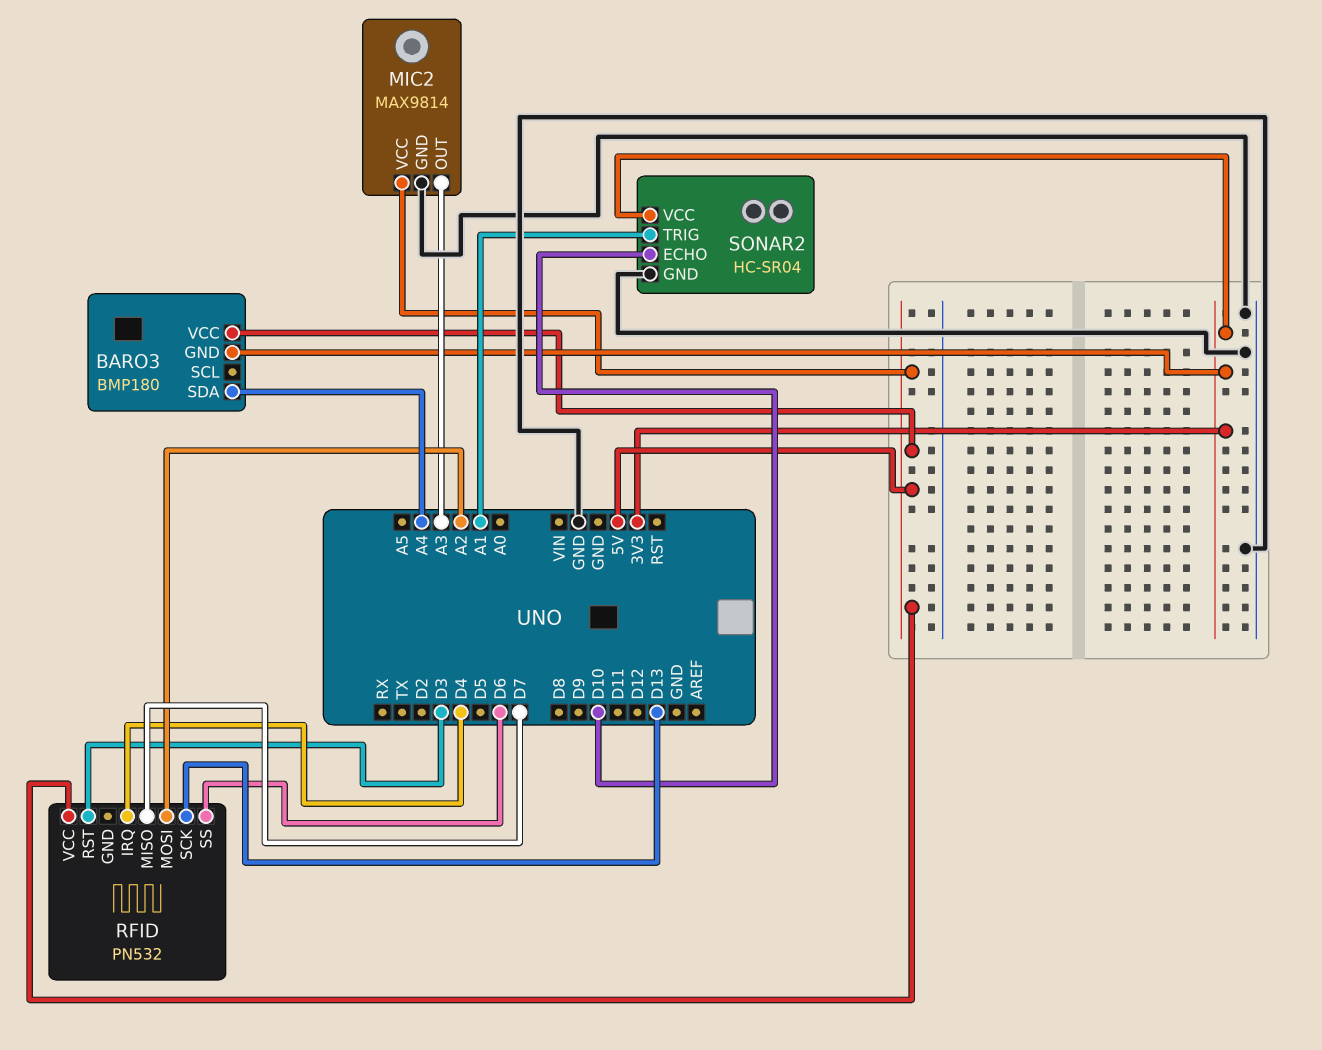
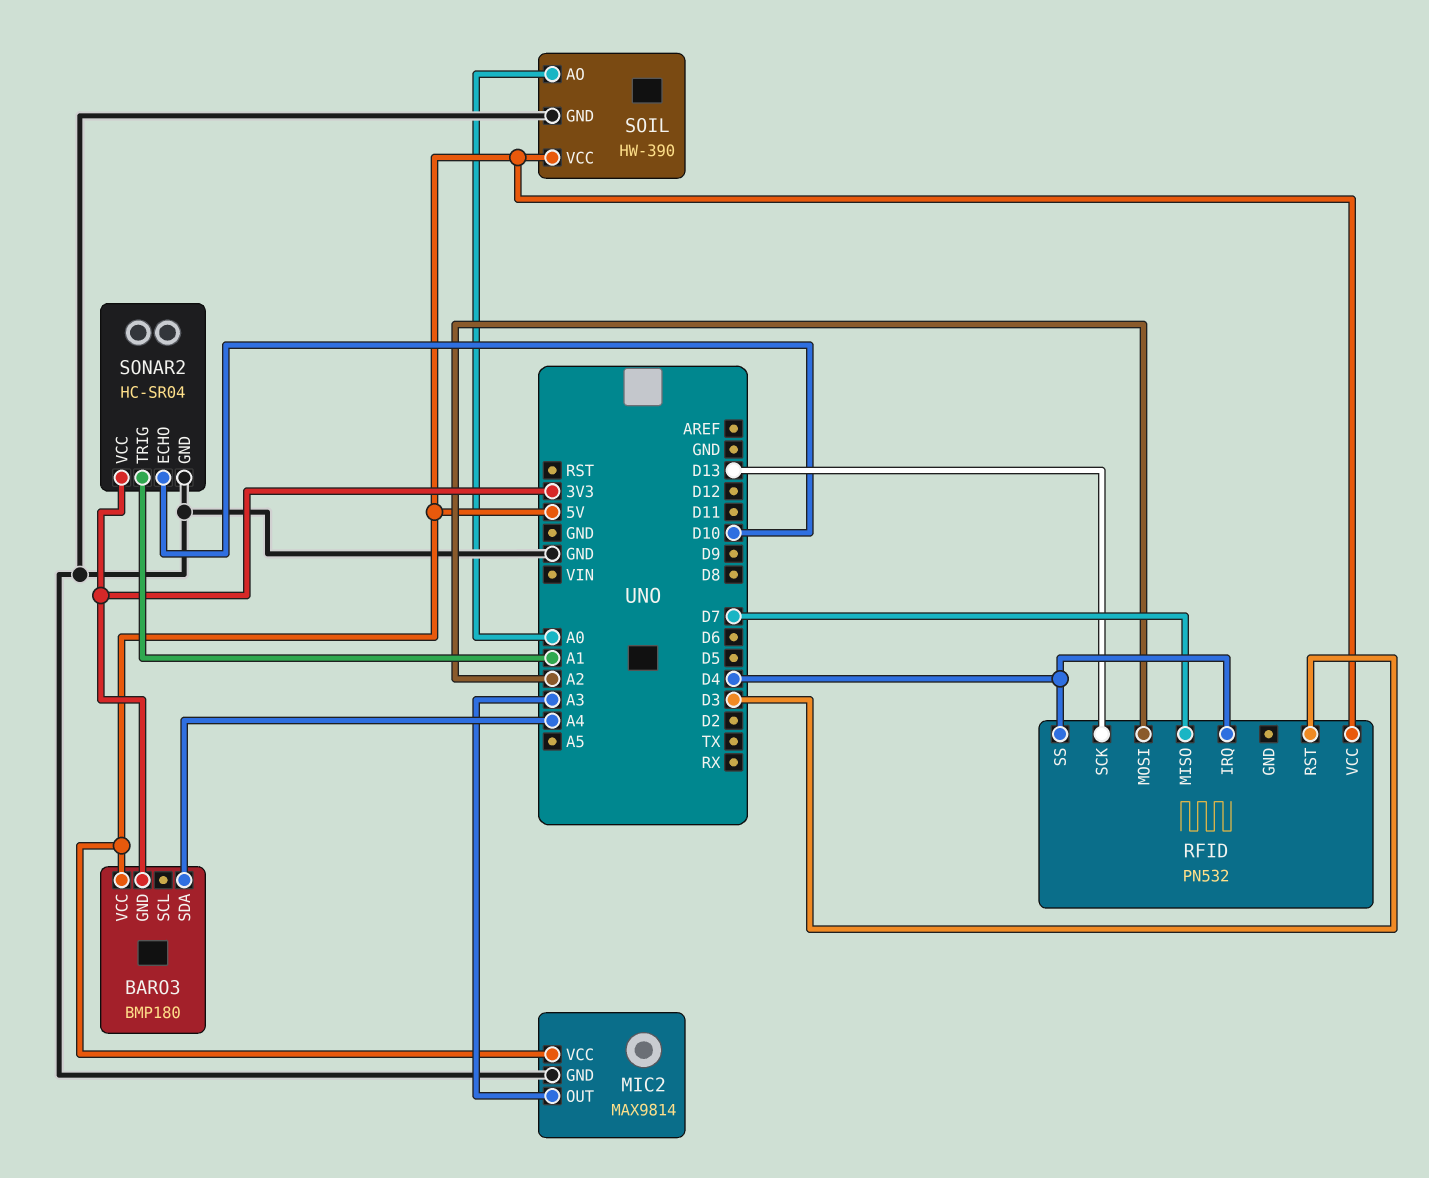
RFID pin SS: D6 -> D4
SOIL: none -> HW-390
SOIL pin AO: none -> A0
SOIL pin GND: none -> GND
SOIL pin VCC: none -> 5V

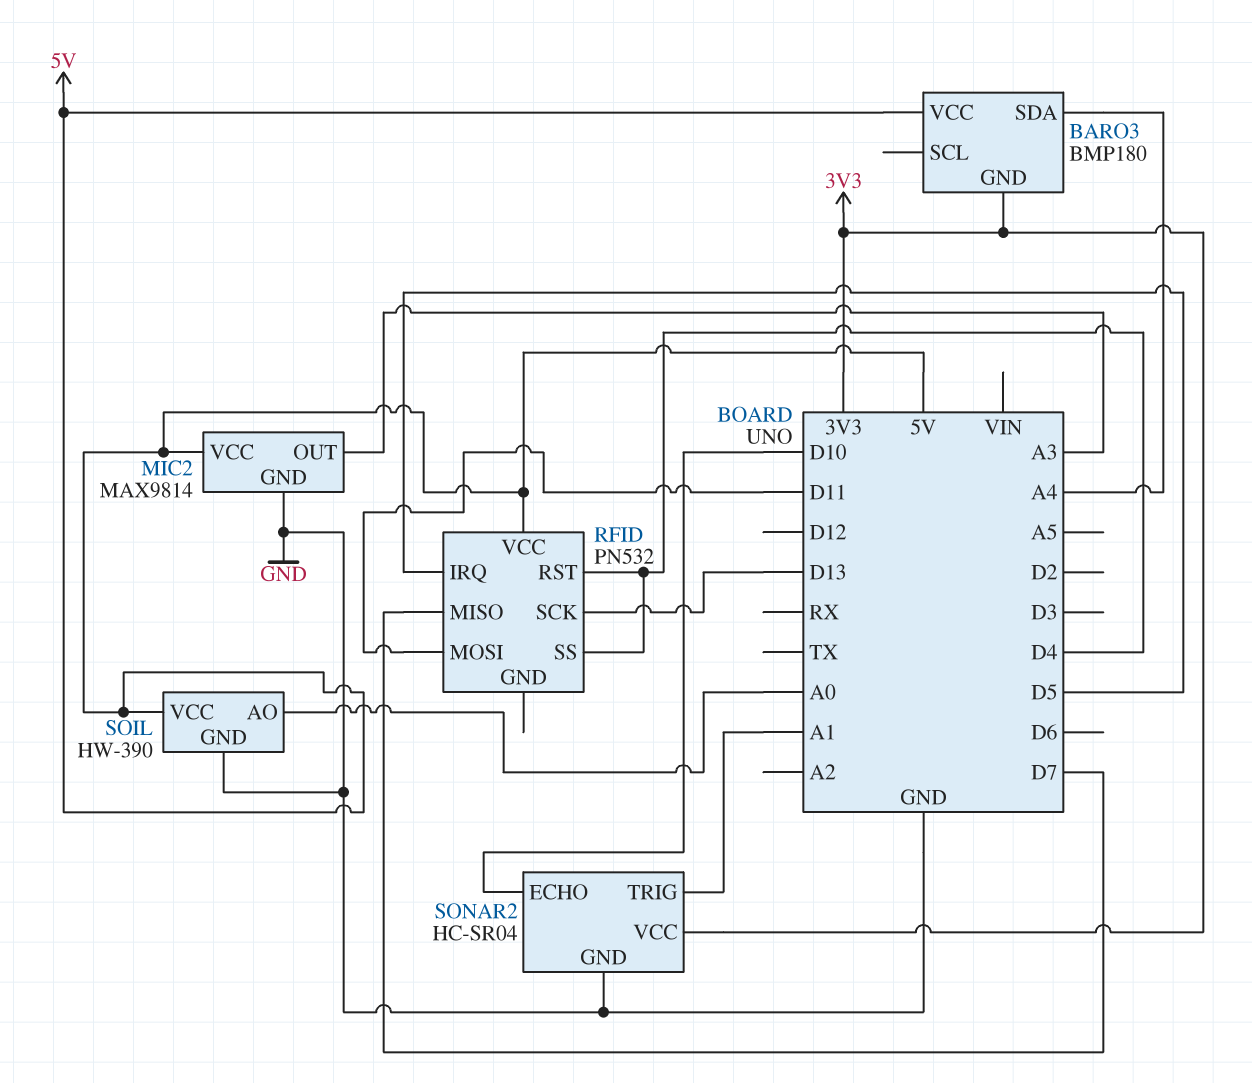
RFID pin IRQ: D4 -> D5
RFID pin MOSI: A2 -> D11
RFID pin RST: D3 -> D4

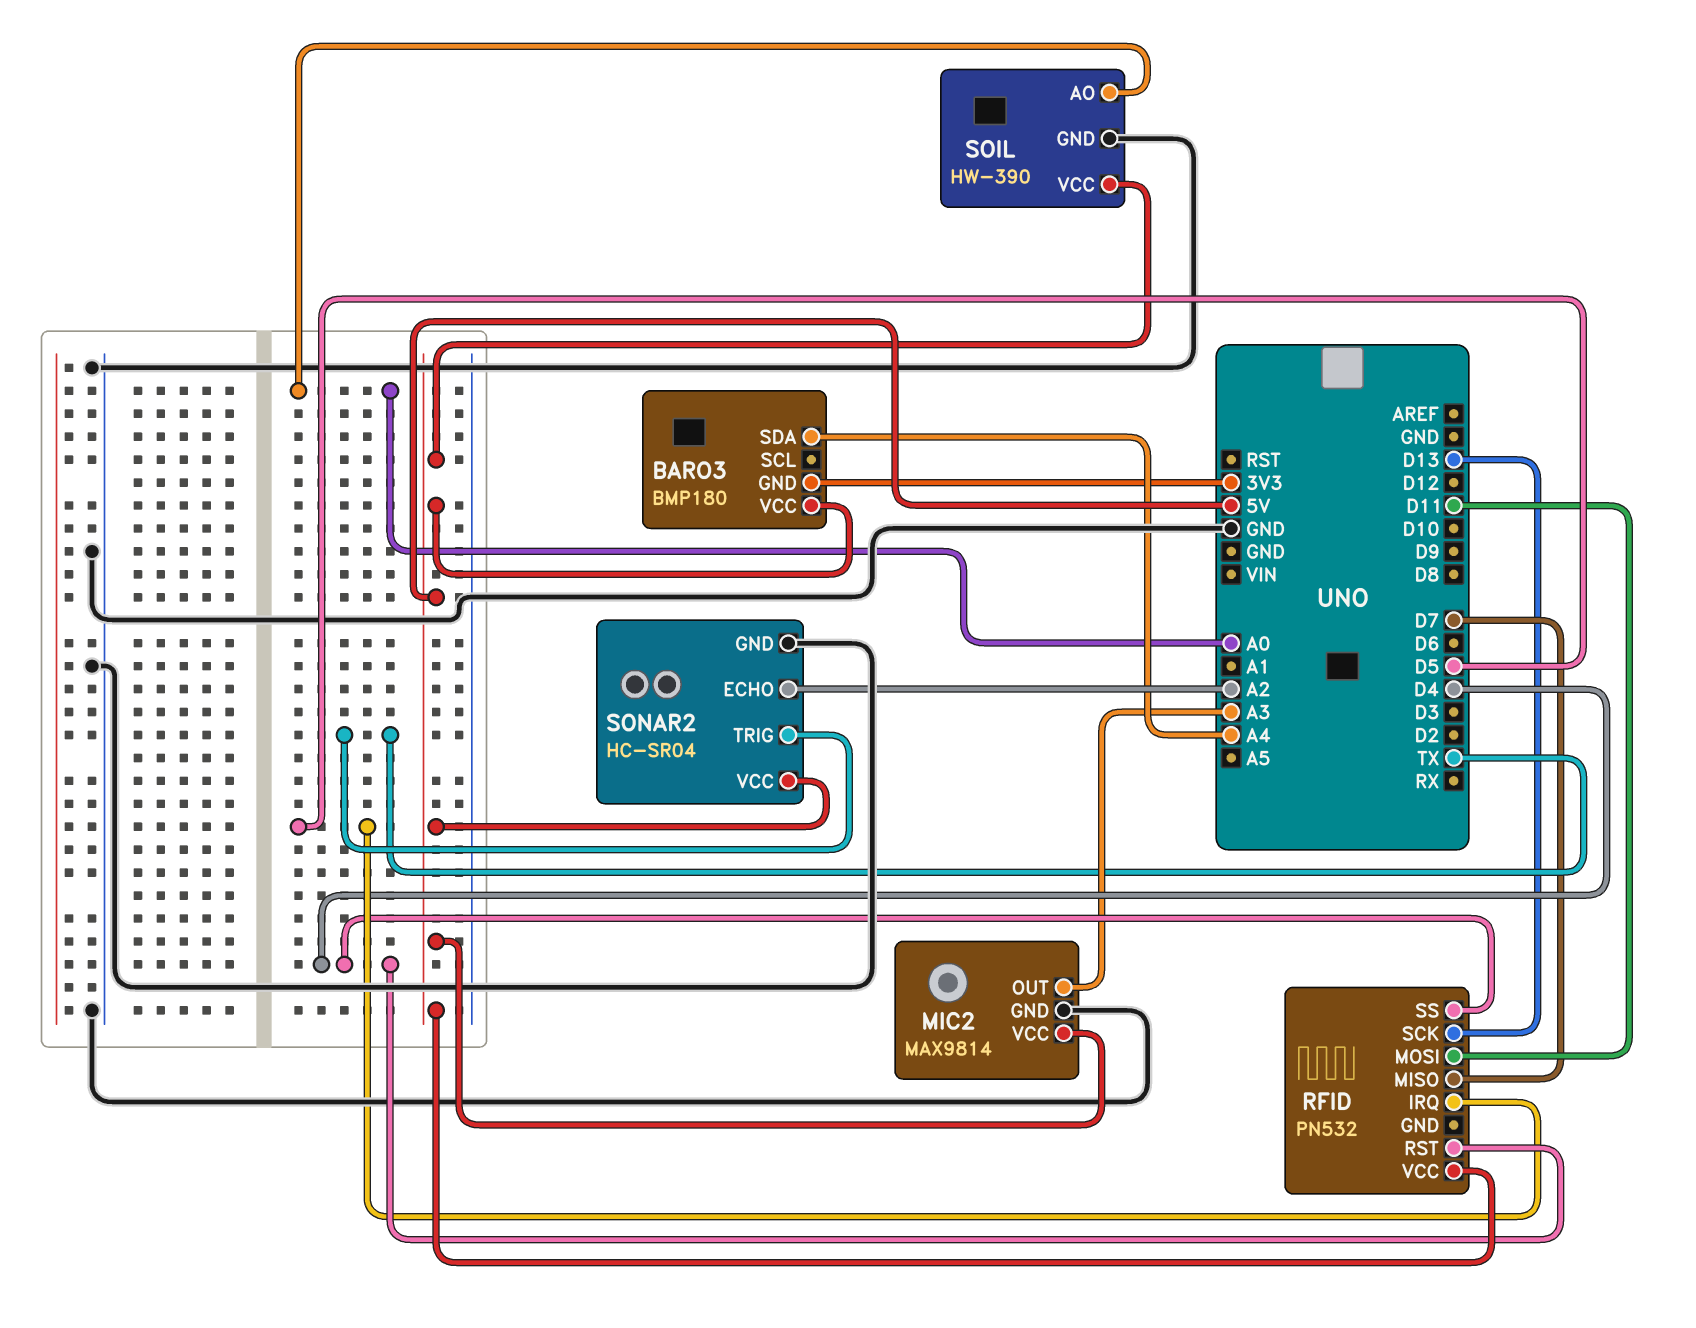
SONAR2 pin ECHO: D10 -> A2
SONAR2 pin TRIG: A1 -> TX
SONAR2 pin VCC: 3V3 -> 5V

